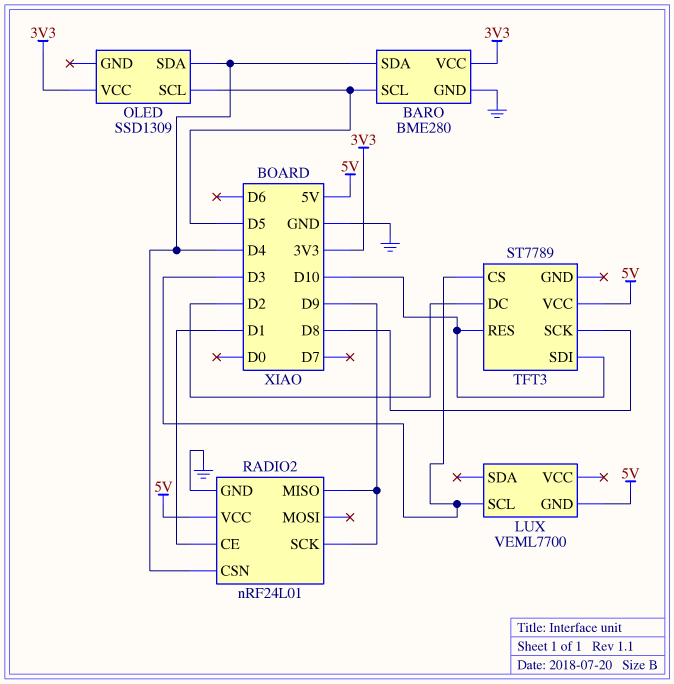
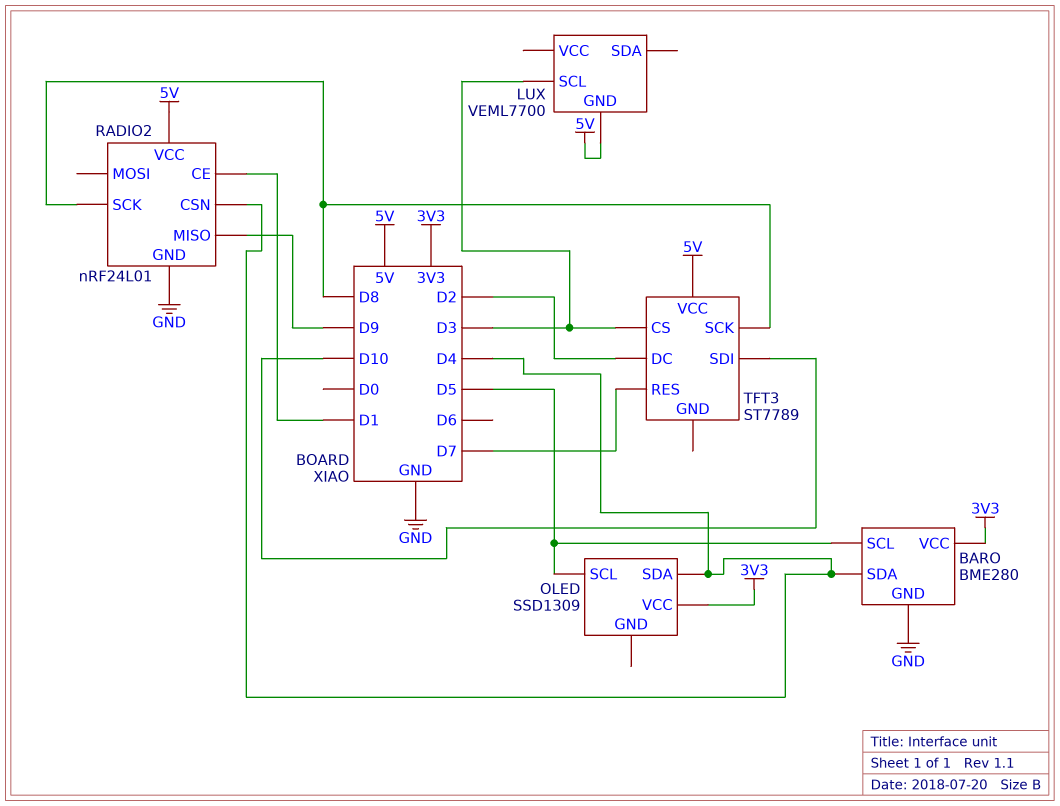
RADIO2 pin SCK: D9 -> D8
TFT3 pin RES: D10 -> D7

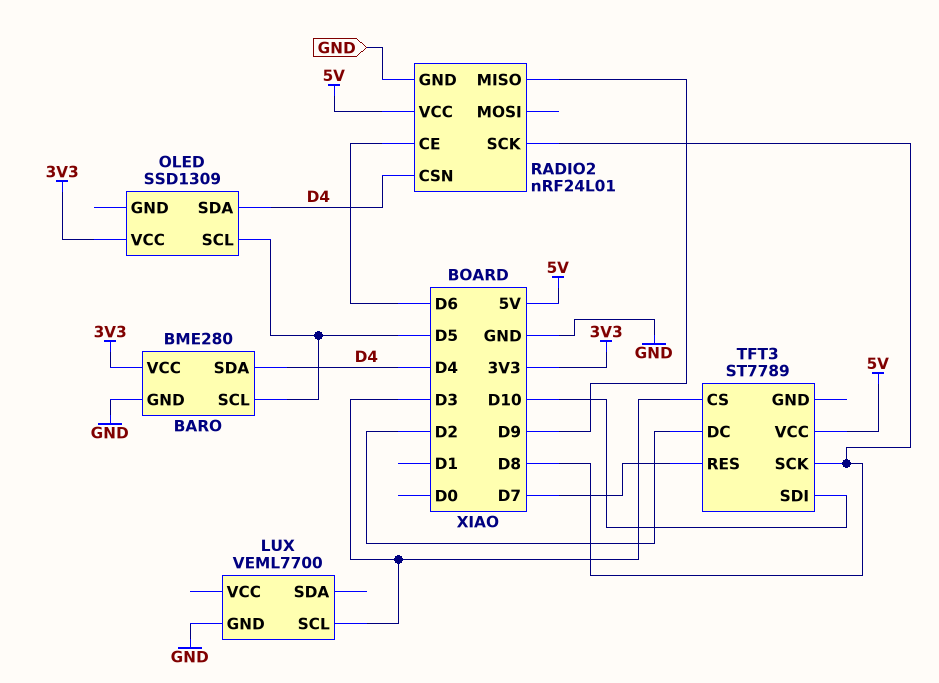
LUX pin GND: 5V -> GND
RADIO2 pin CE: D1 -> D6

